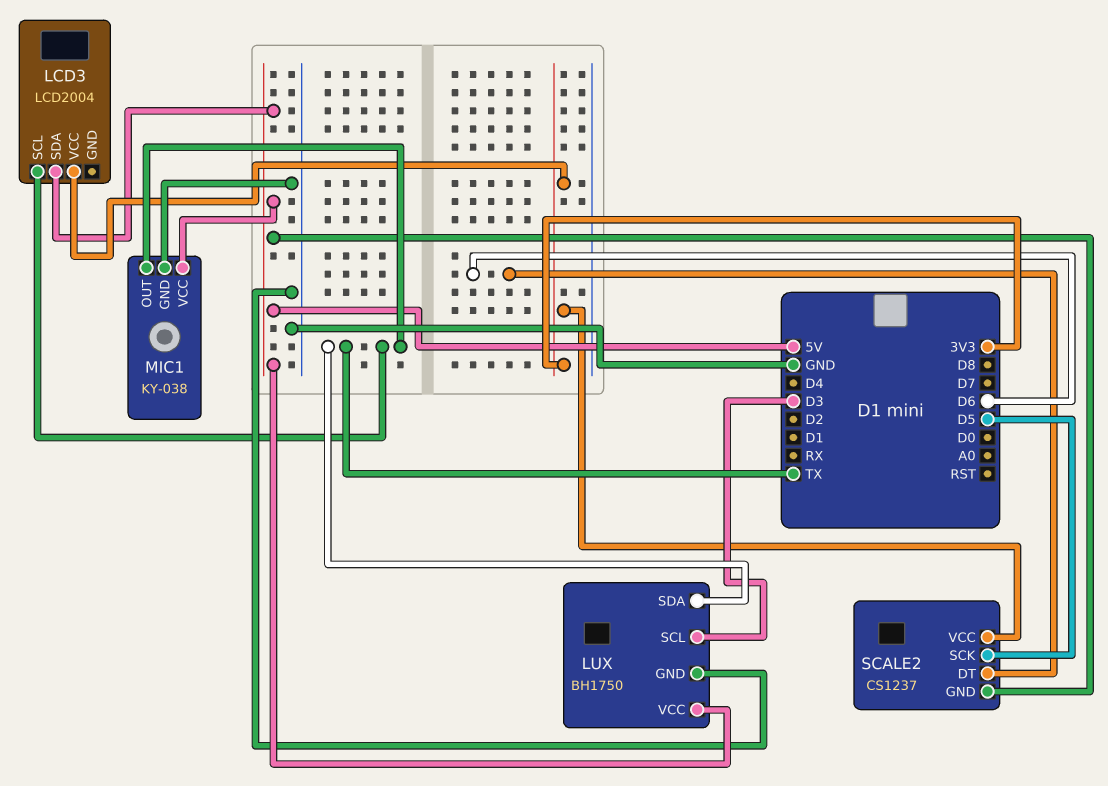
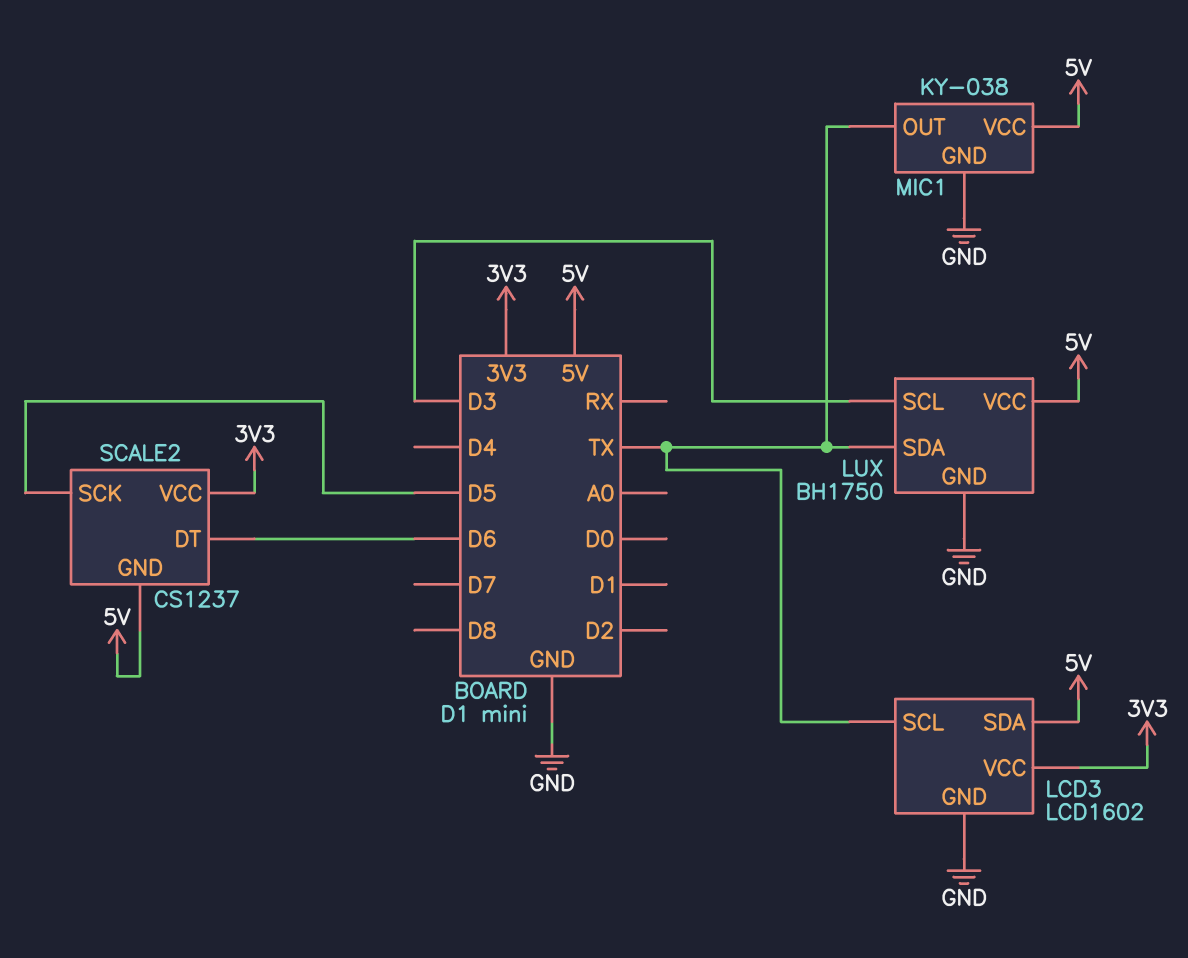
LCD3: LCD2004 -> LCD1602
LCD3 pin GND: none -> GND

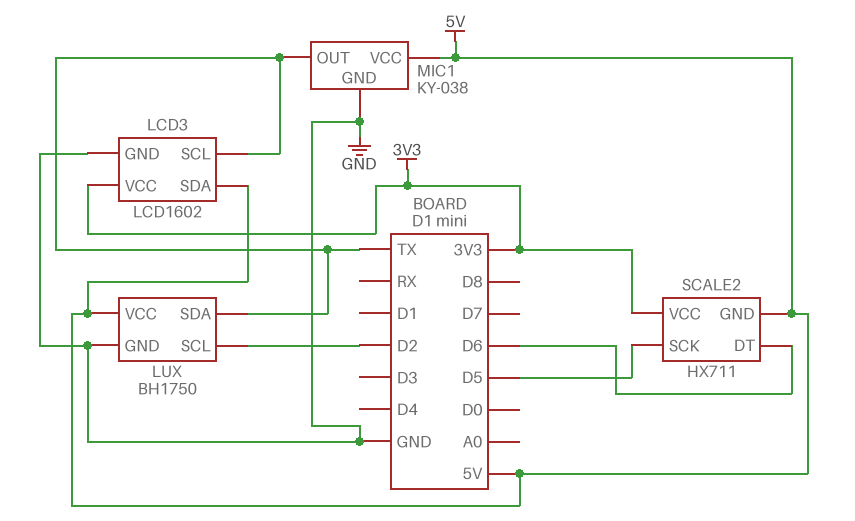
LUX pin SCL: D3 -> D2
SCALE2: CS1237 -> HX711

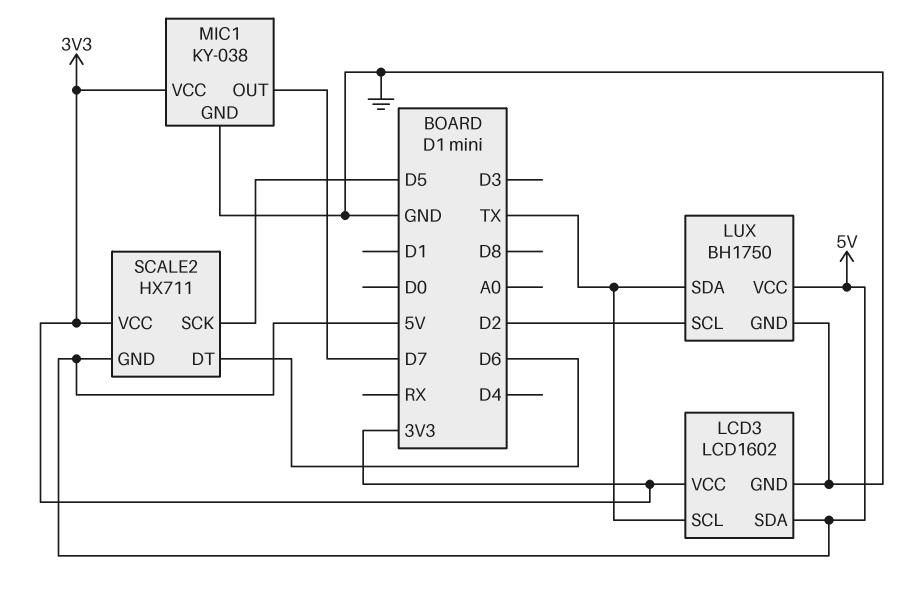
MIC1 pin OUT: TX -> D7
MIC1 pin VCC: 5V -> 3V3

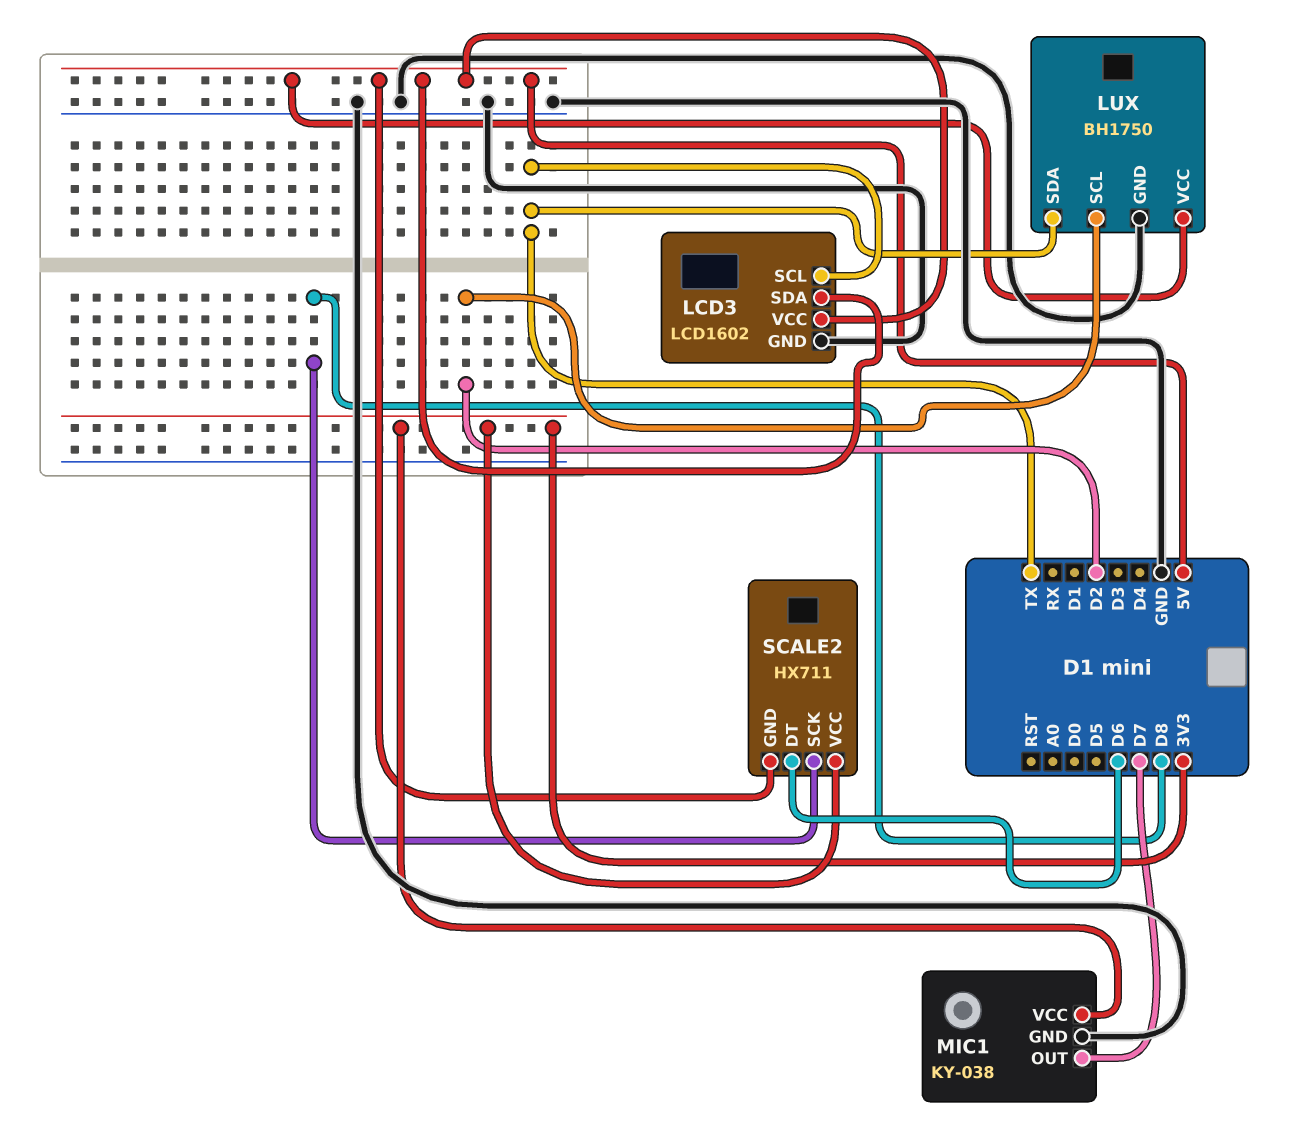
LCD3 pin VCC: 3V3 -> 5V
SCALE2 pin SCK: D5 -> D8

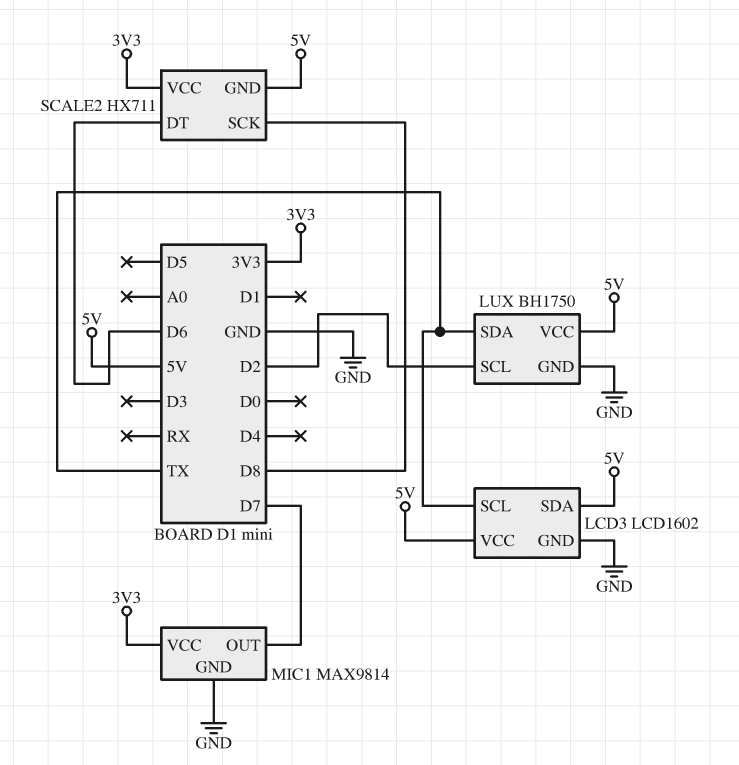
MIC1: KY-038 -> MAX9814

